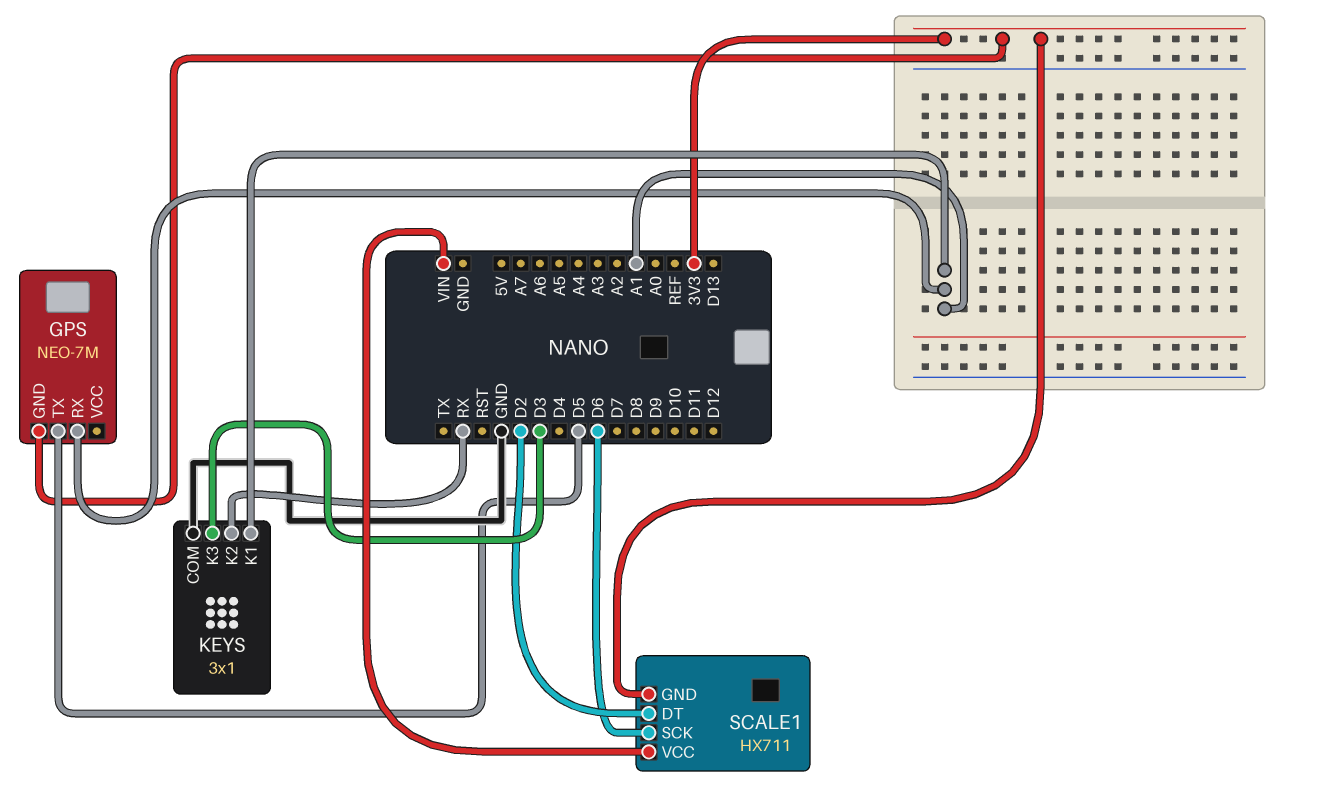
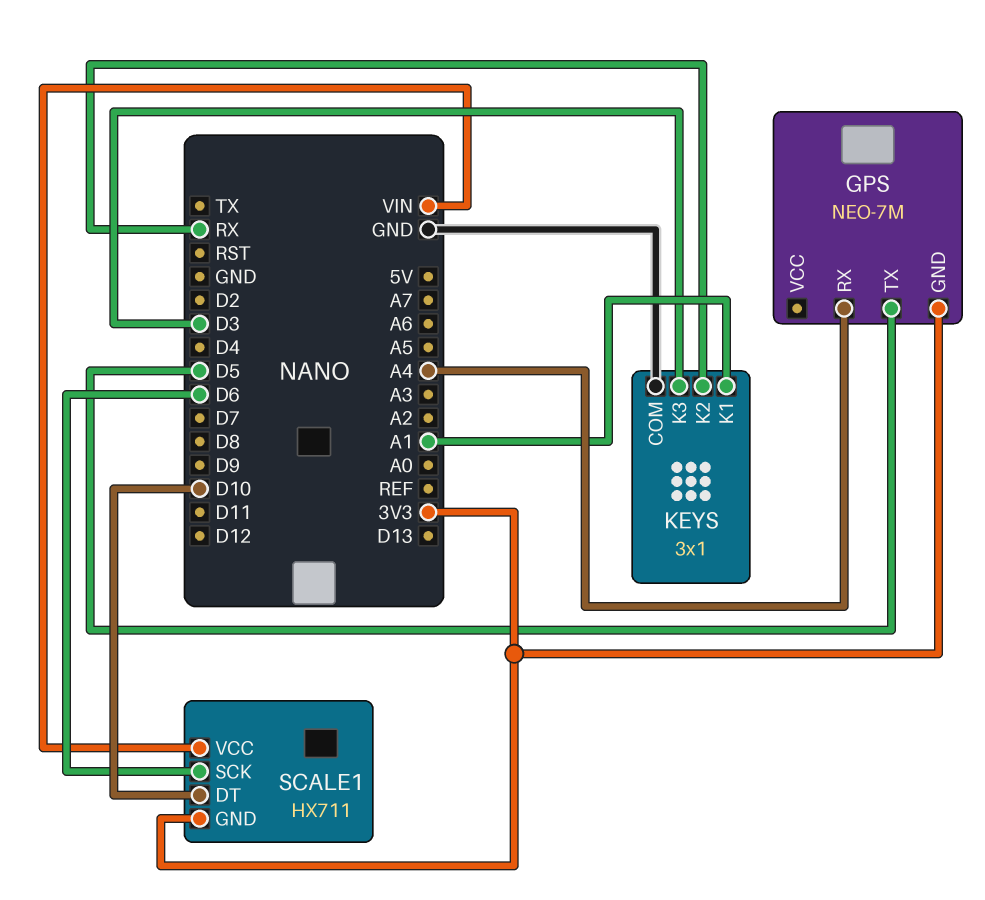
GPS pin RX: A1 -> A4
SCALE1 pin DT: D2 -> D10

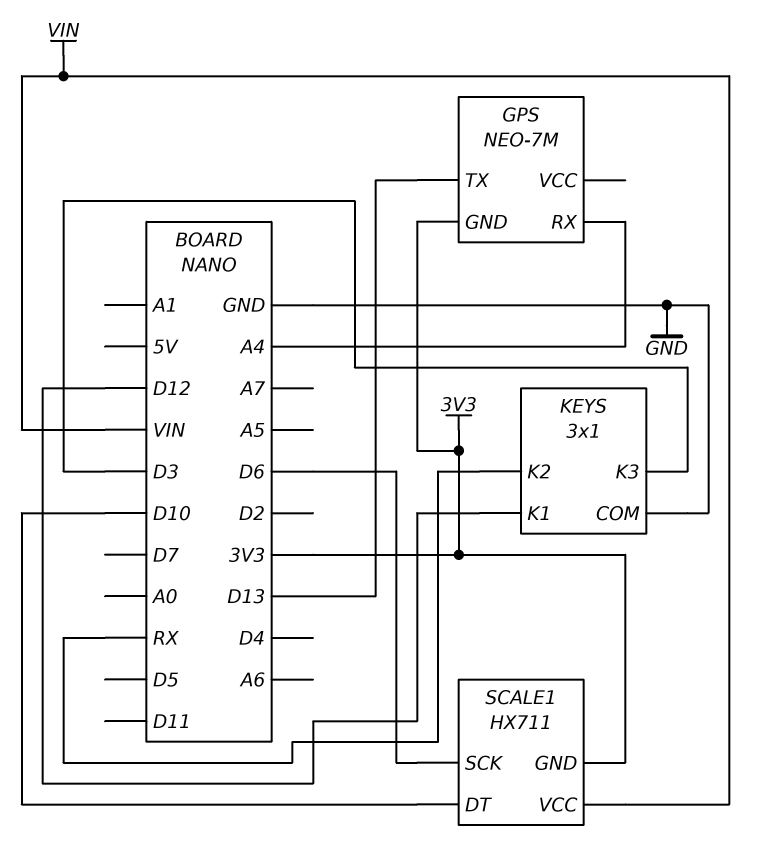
GPS pin TX: D5 -> D13
KEYS pin K1: A1 -> D12

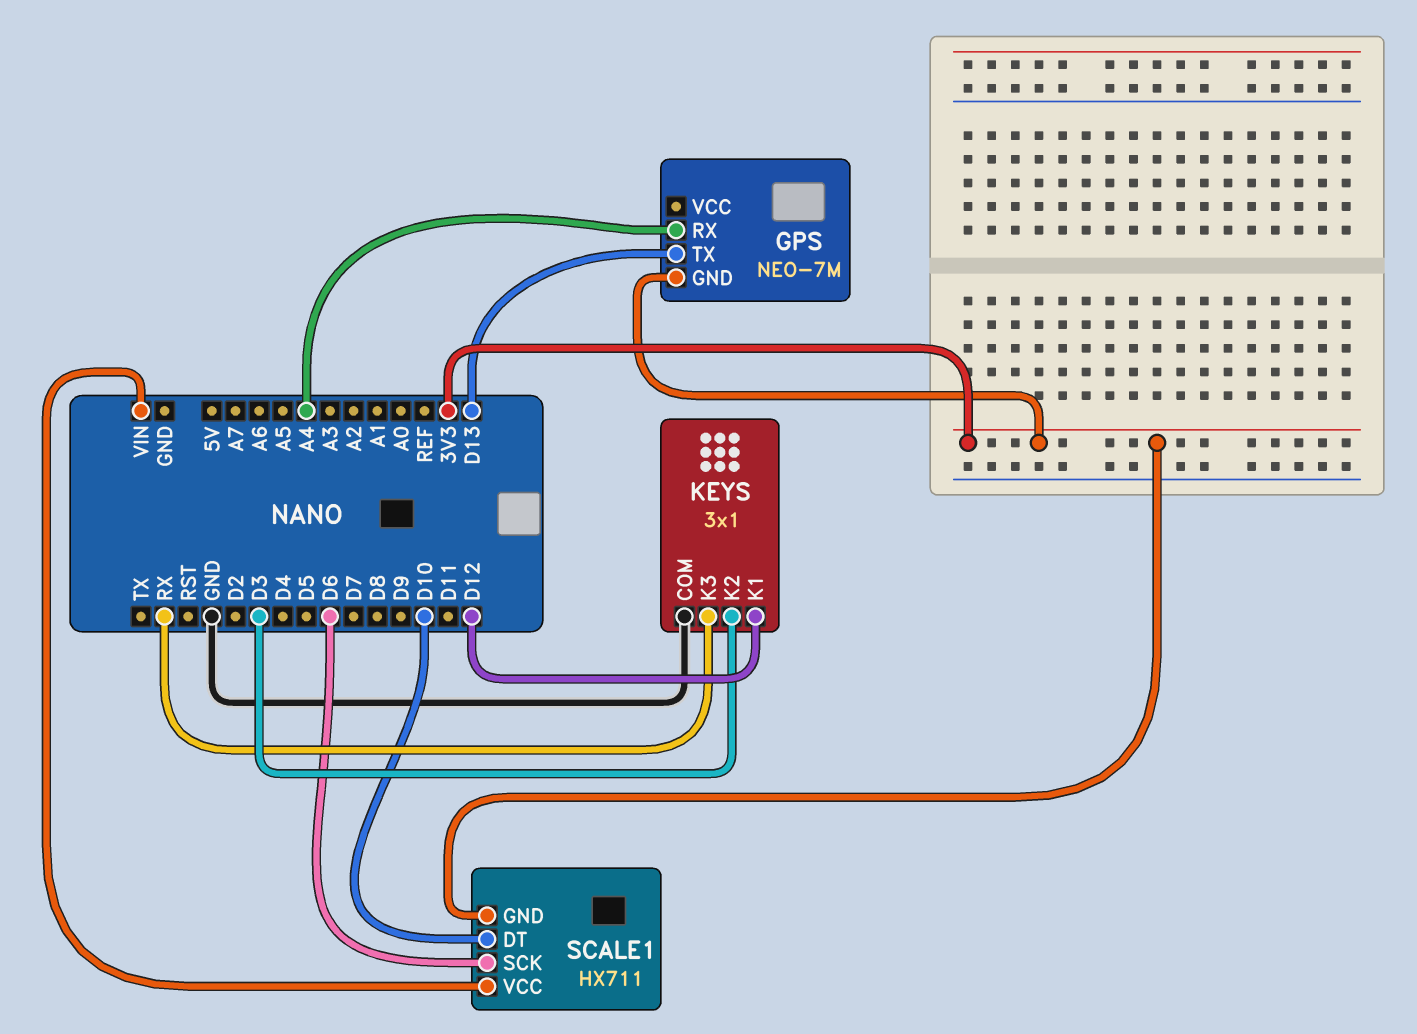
KEYS pin K2: RX -> D3
KEYS pin K3: D3 -> RX

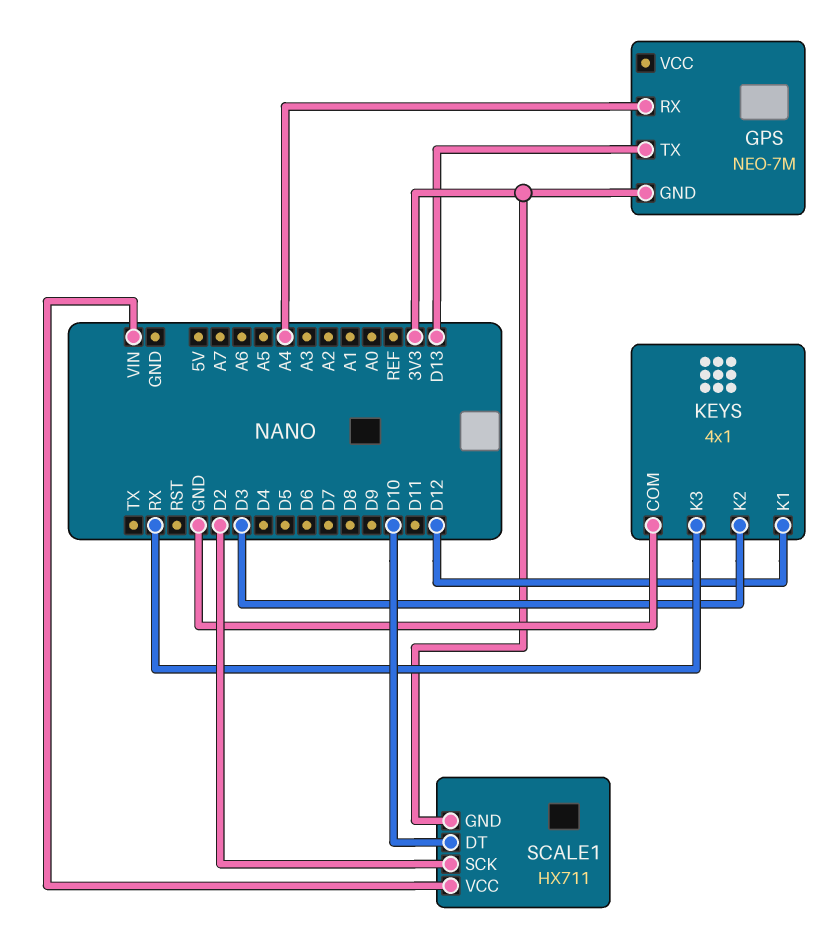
KEYS: 3x1 -> 4x1
SCALE1 pin SCK: D6 -> D2

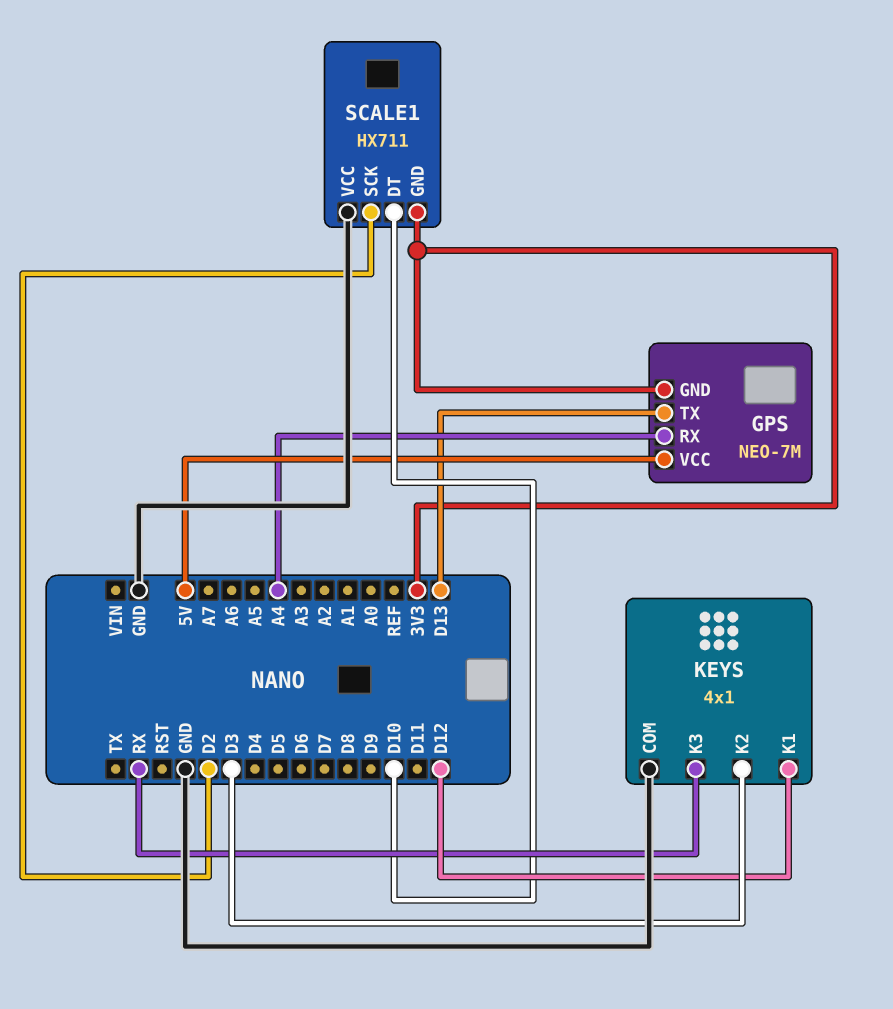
GPS pin VCC: none -> 5V
SCALE1 pin VCC: VIN -> GND

